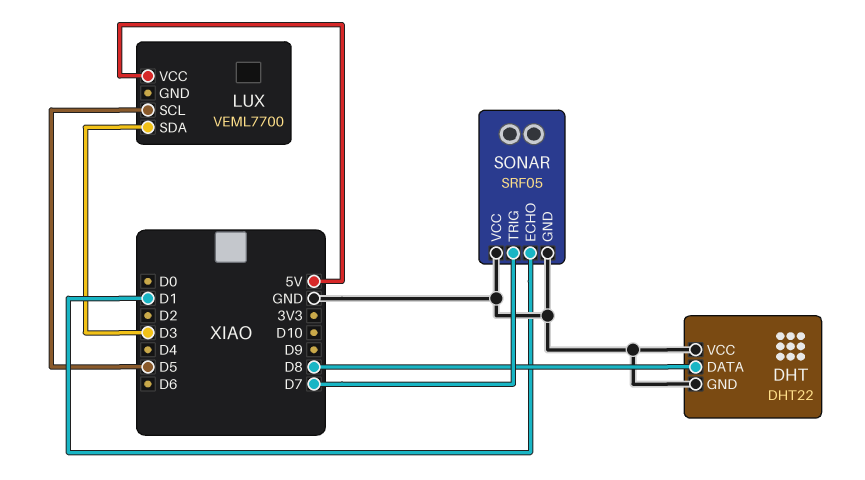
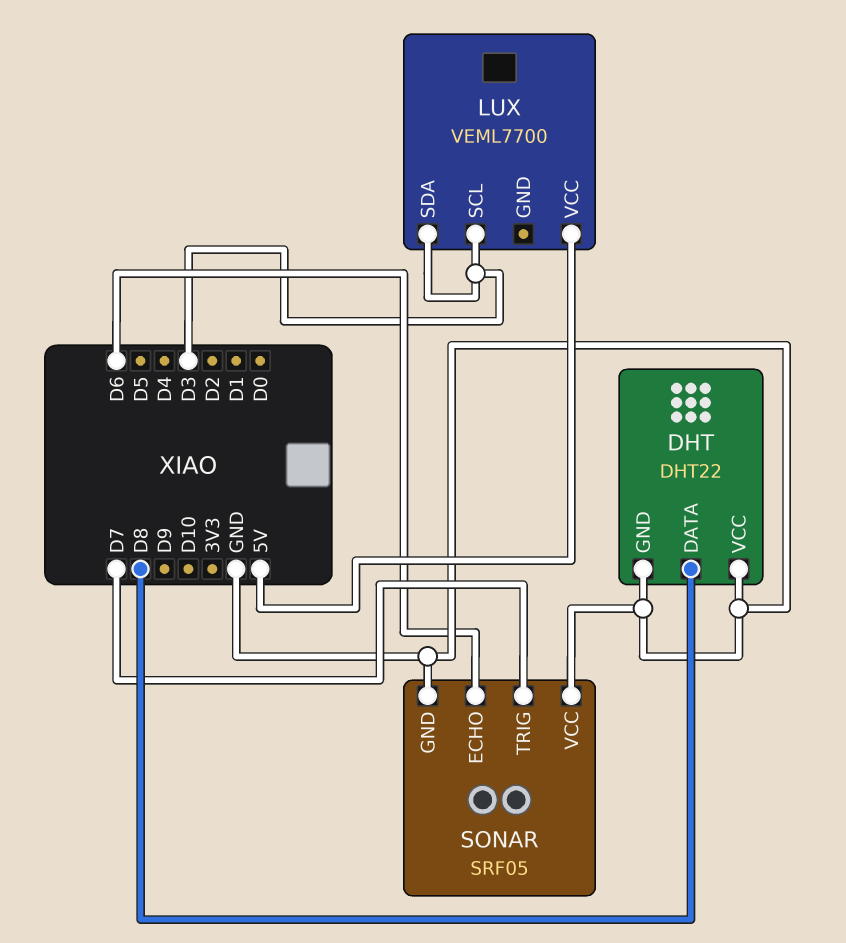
LUX pin SCL: D5 -> D3
SONAR pin ECHO: D1 -> D6

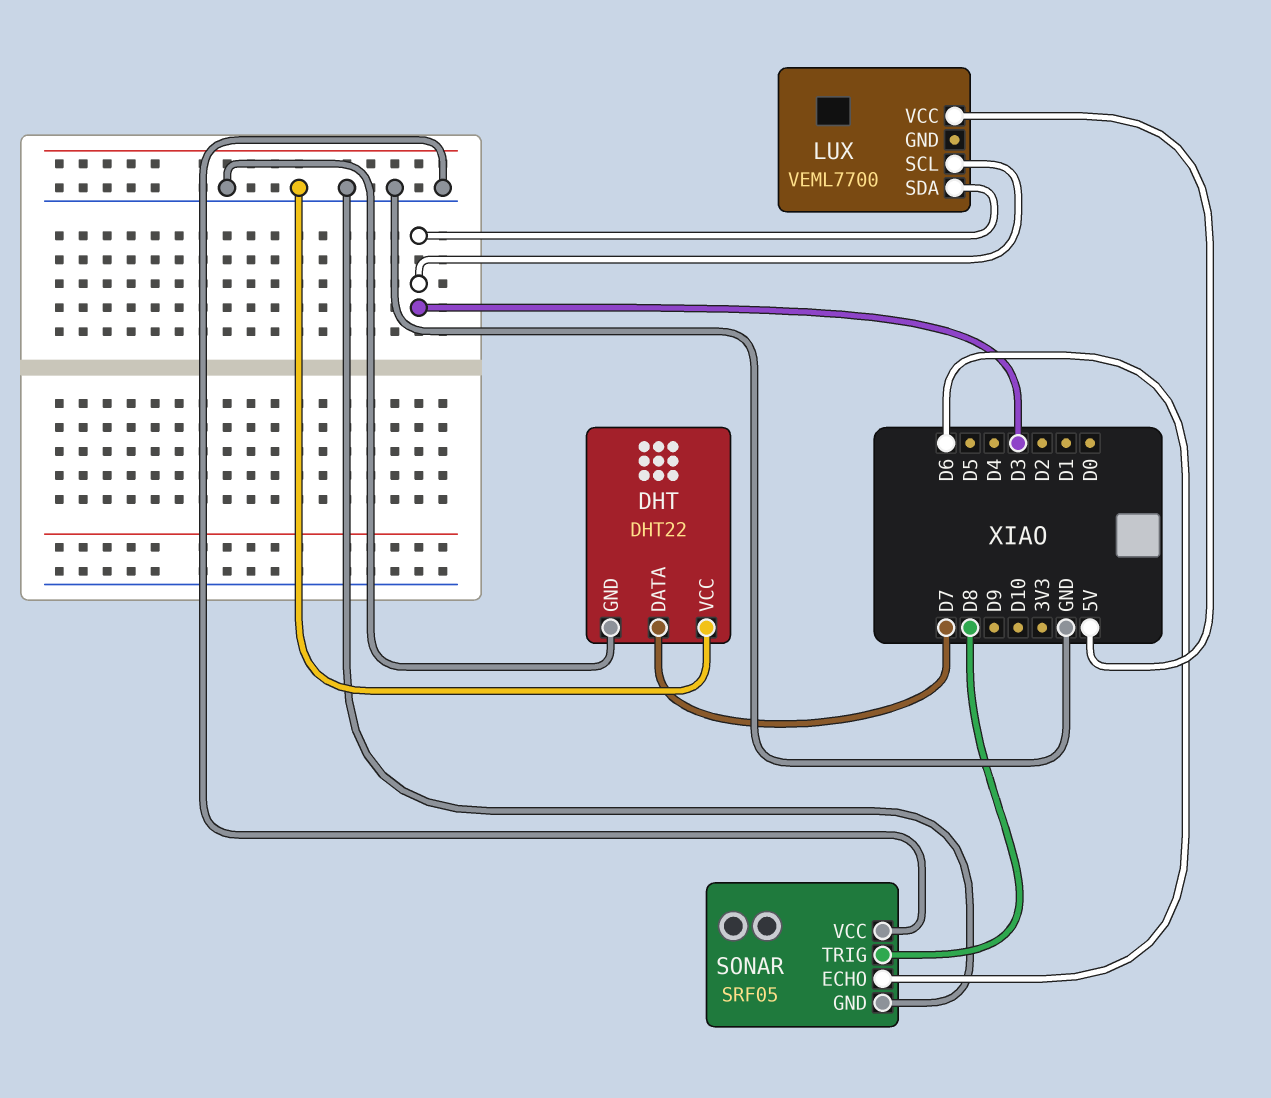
DHT pin DATA: D8 -> D7
SONAR pin TRIG: D7 -> D8

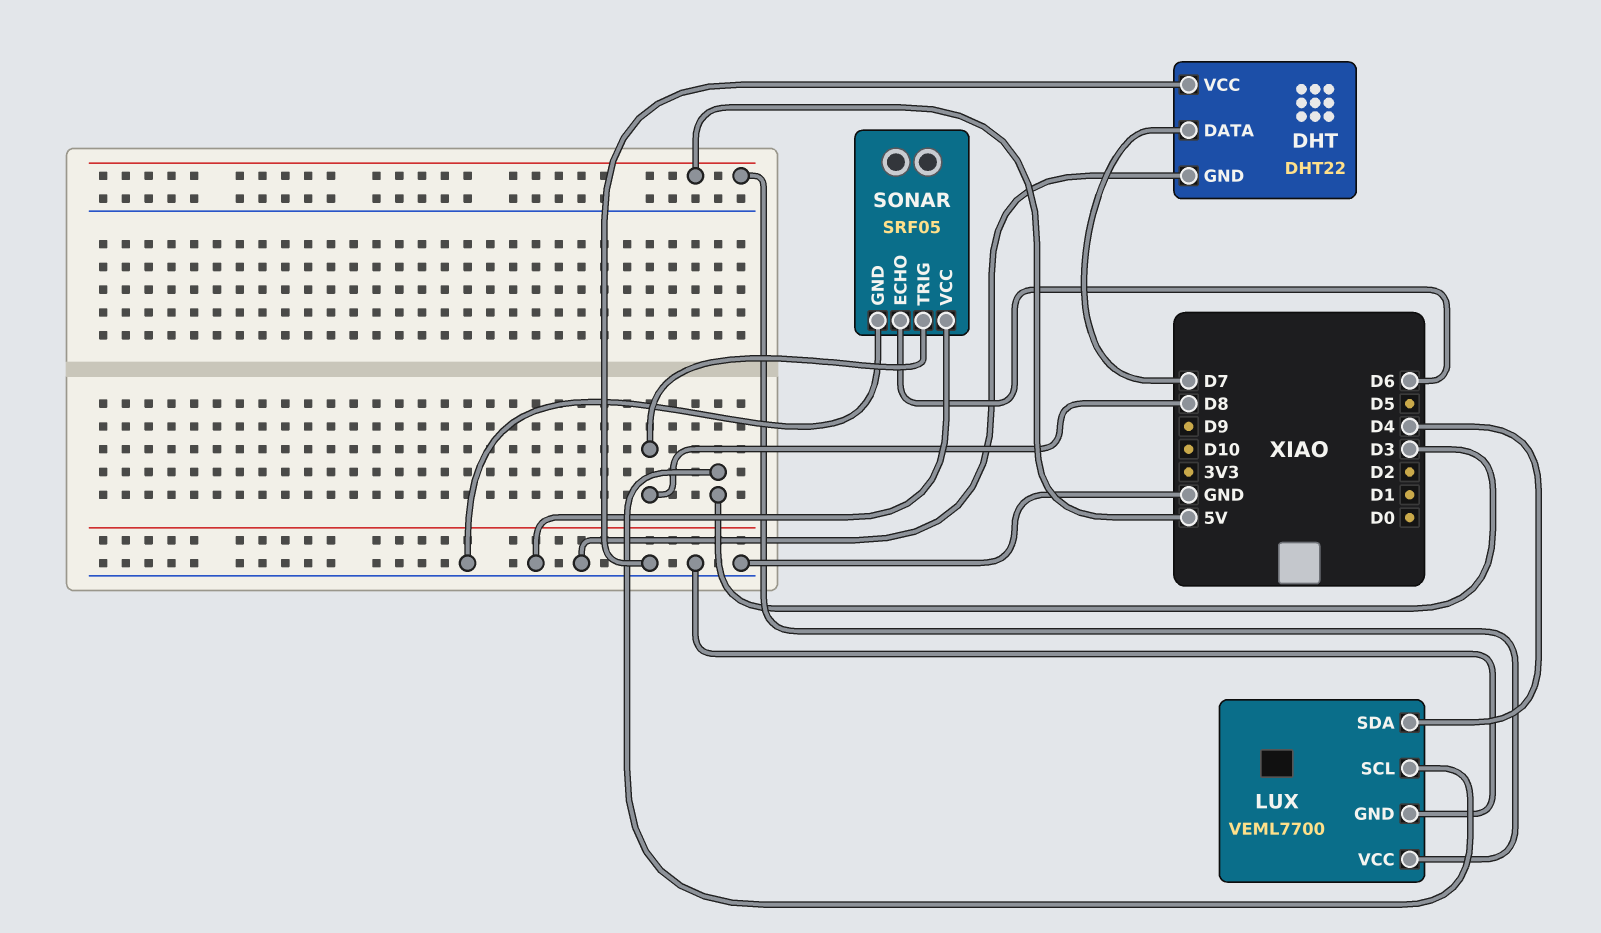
LUX pin GND: none -> GND
LUX pin SDA: D3 -> D4

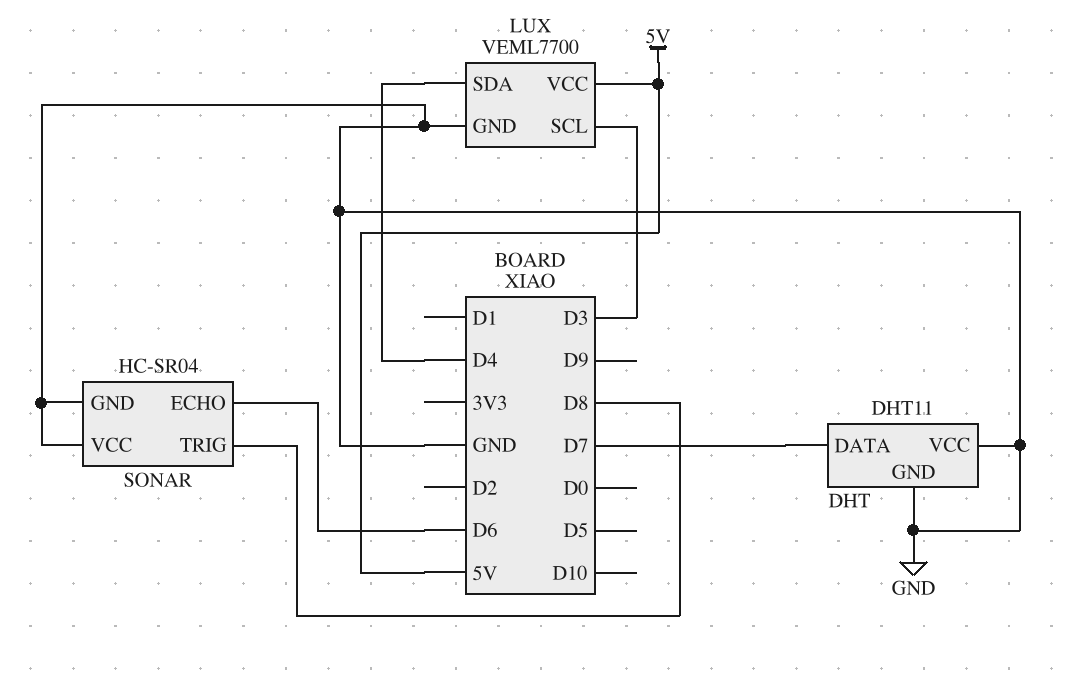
DHT: DHT22 -> DHT11
SONAR: SRF05 -> HC-SR04

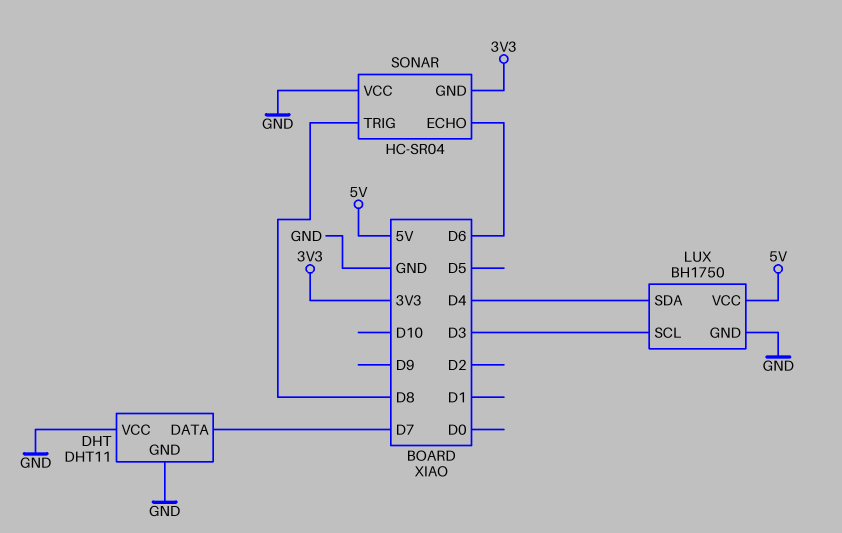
LUX: VEML7700 -> BH1750
SONAR pin GND: GND -> 3V3

